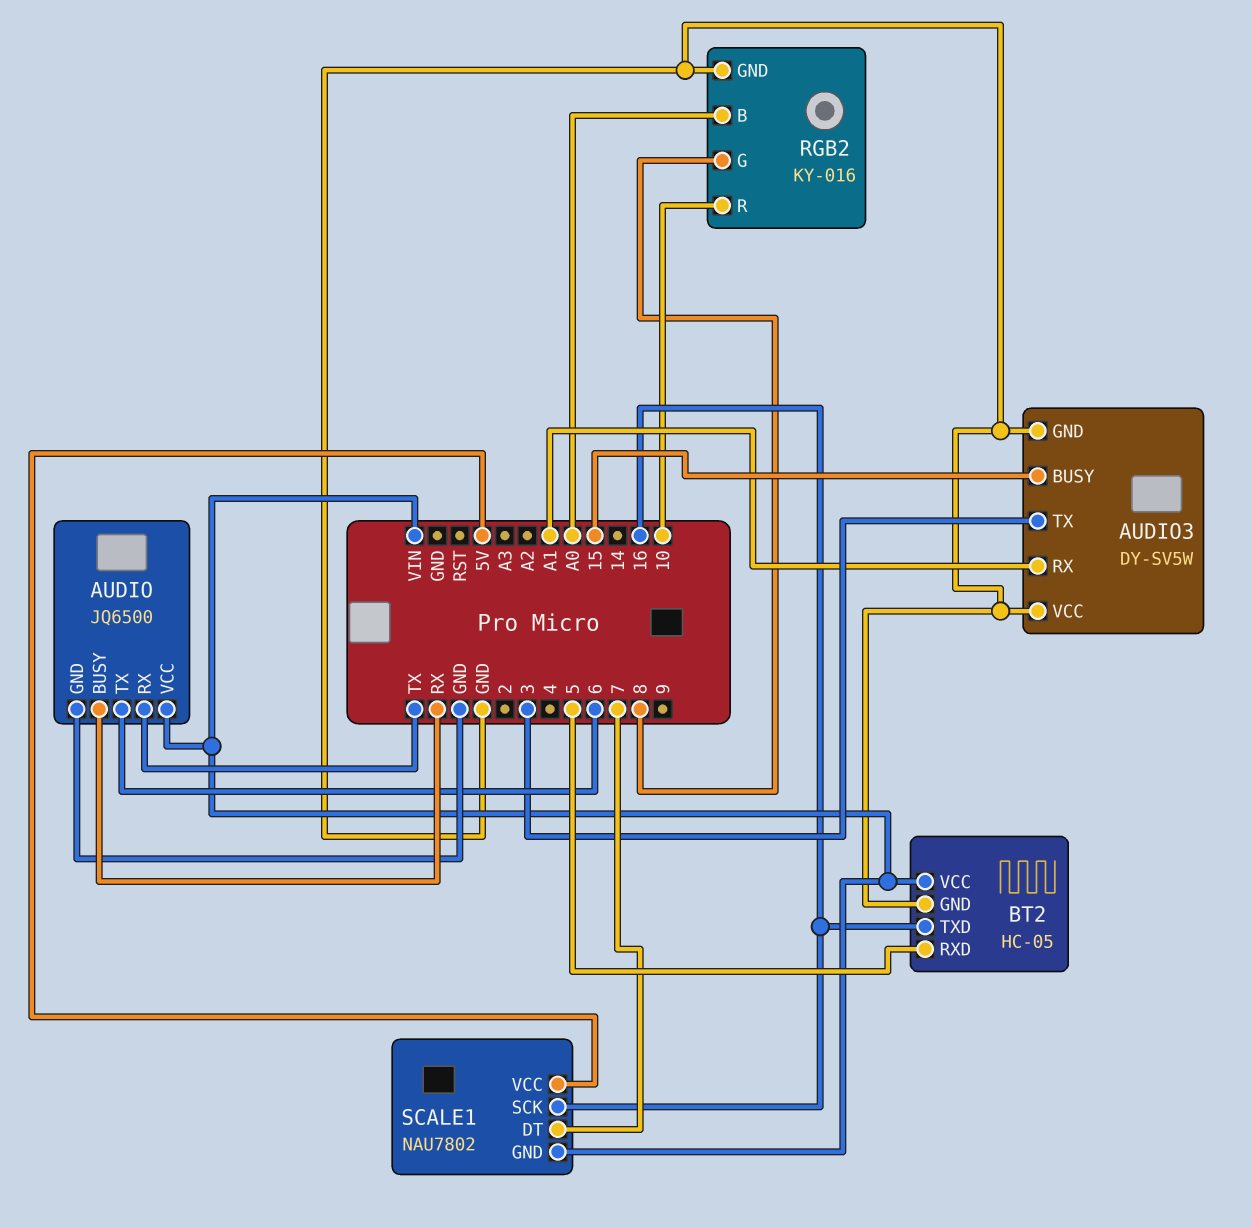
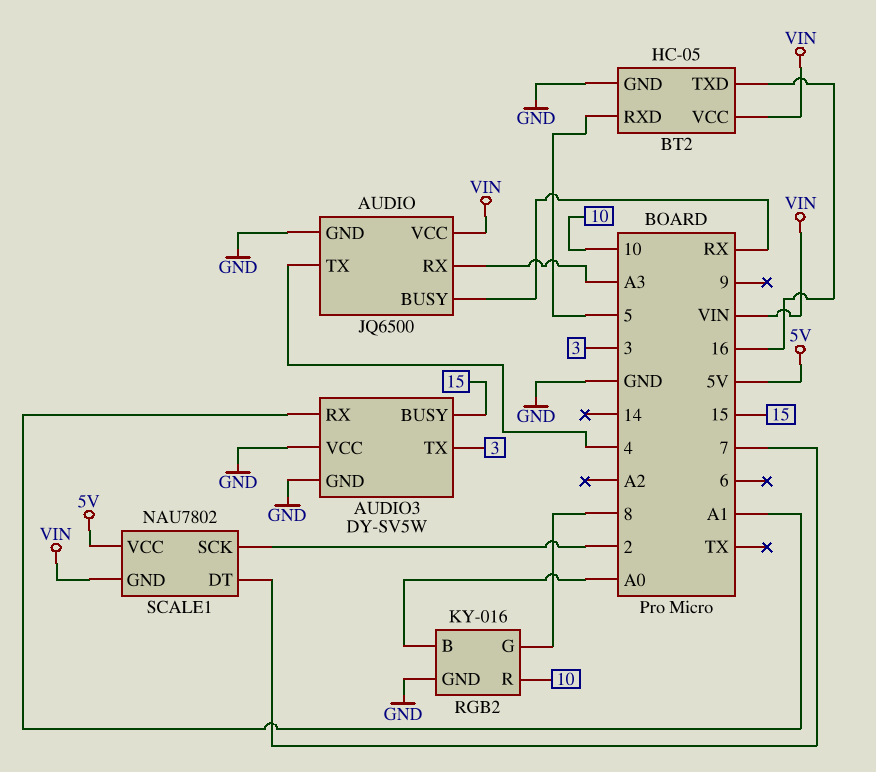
AUDIO pin RX: TX -> A3
AUDIO pin TX: 6 -> 4
SCALE1 pin SCK: 16 -> 2

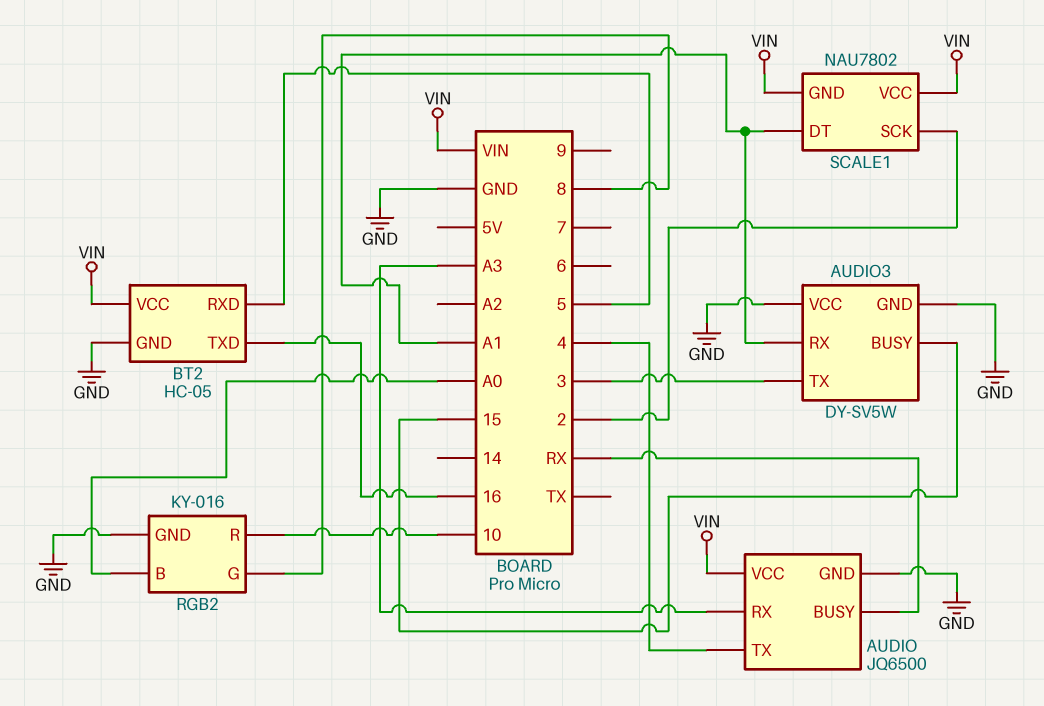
SCALE1 pin DT: 7 -> A1
SCALE1 pin VCC: 5V -> VIN

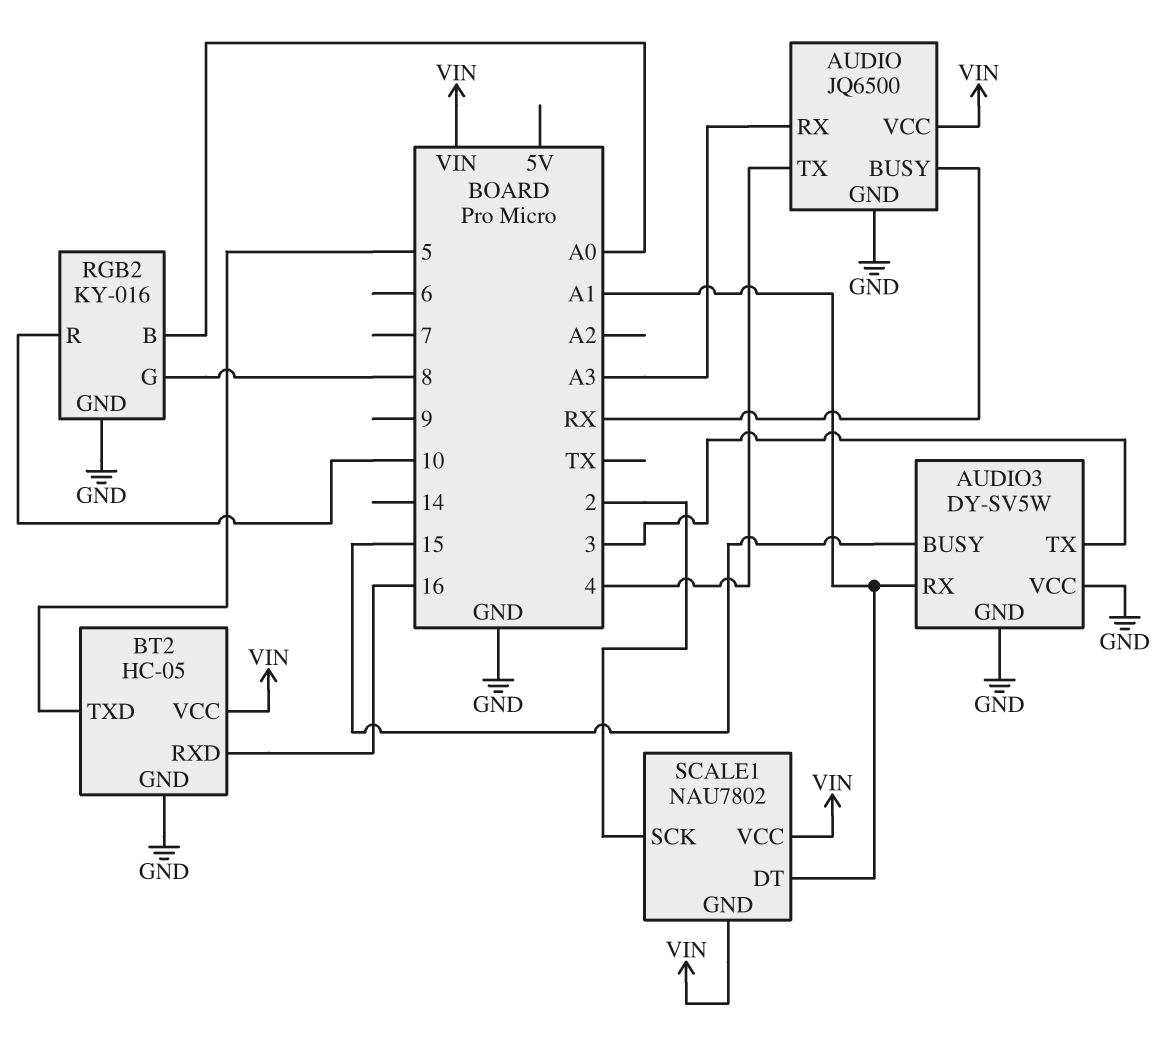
BT2 pin RXD: 5 -> 16
BT2 pin TXD: 16 -> 5

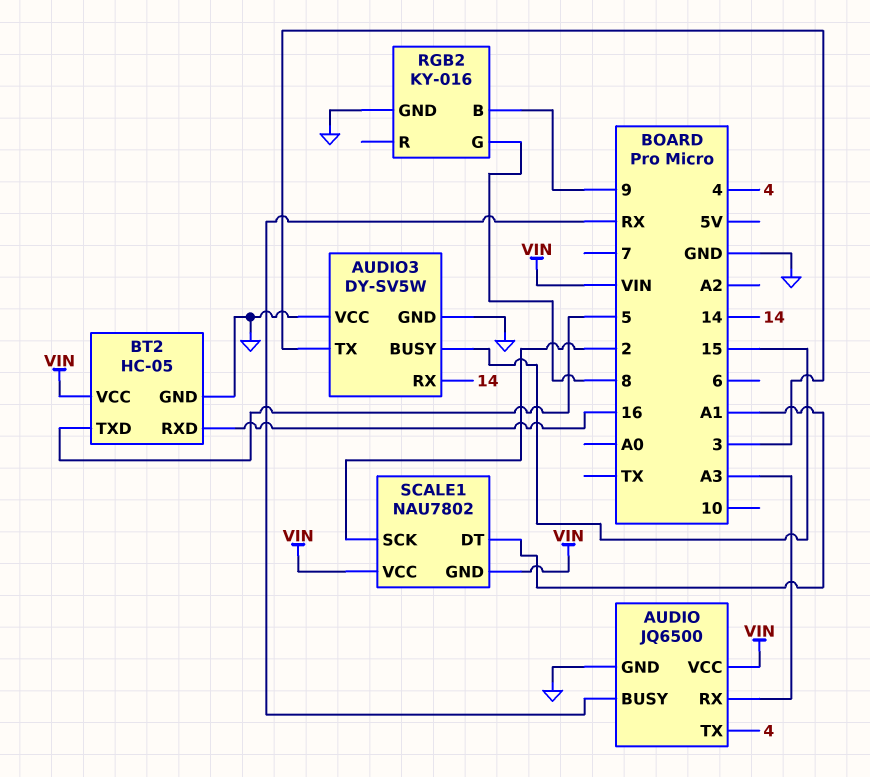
AUDIO3 pin RX: A1 -> 14
RGB2 pin B: A0 -> 9
RGB2 pin R: 10 -> none

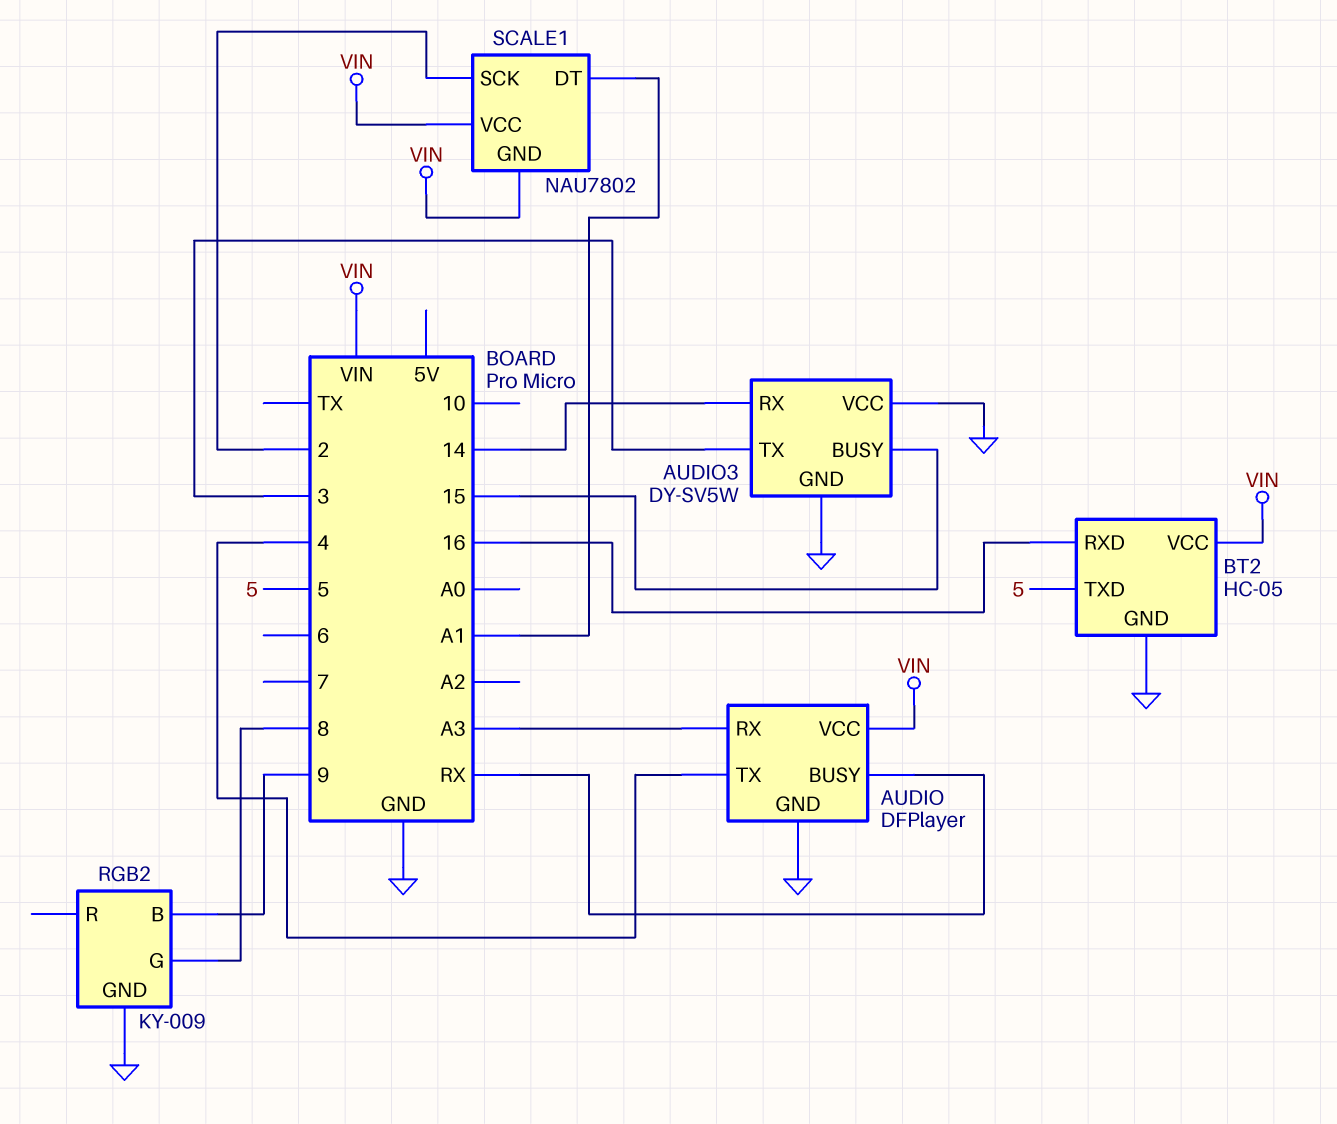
AUDIO: JQ6500 -> DFPlayer
RGB2: KY-016 -> KY-009

